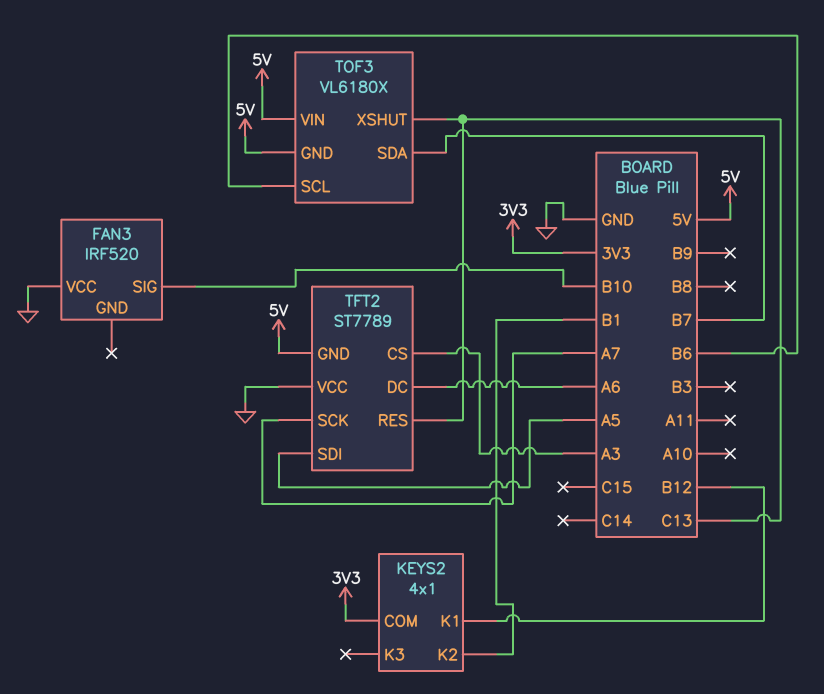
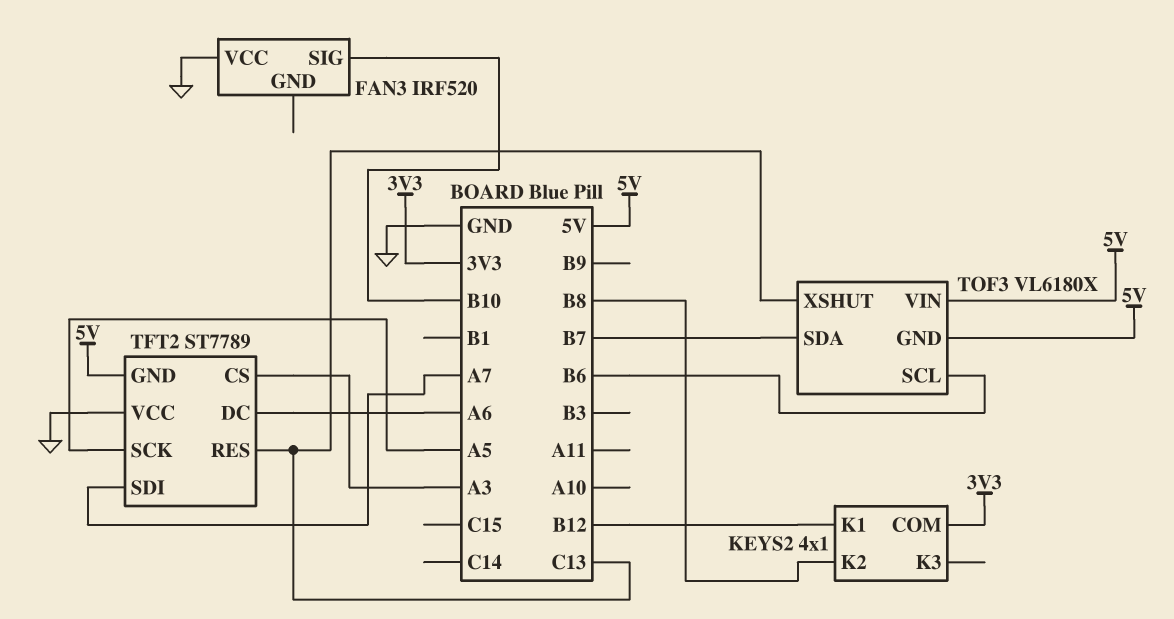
KEYS2 pin K2: B1 -> B8
TFT2 pin SCK: A7 -> A5
TFT2 pin SDI: A5 -> A7

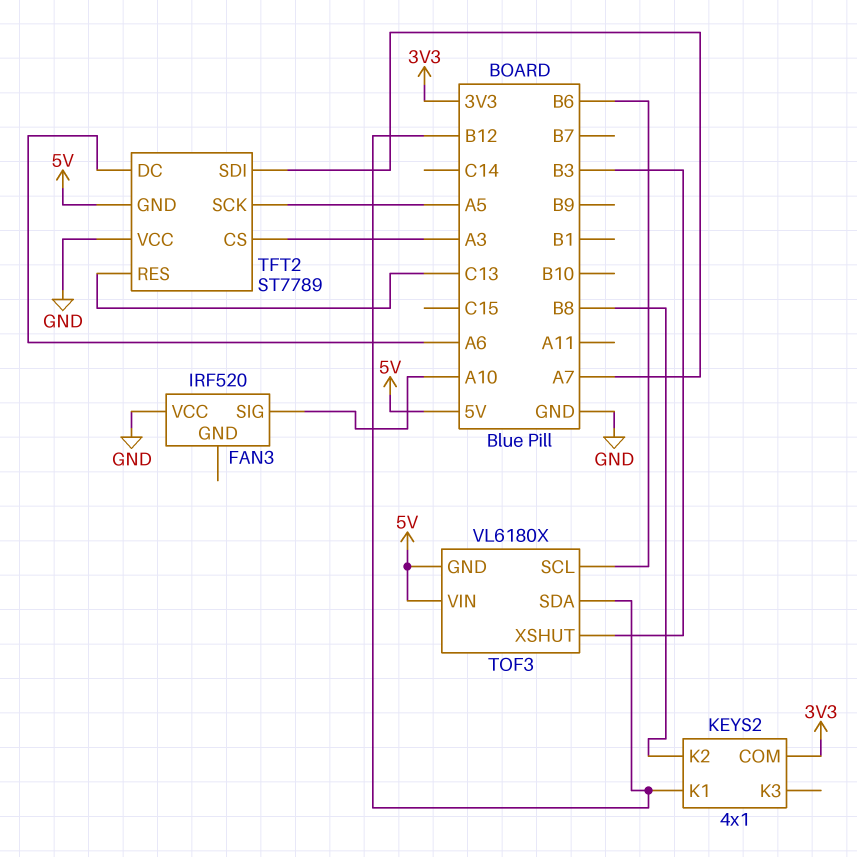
FAN3 pin SIG: B10 -> A10
TOF3 pin SDA: B7 -> B12
TOF3 pin XSHUT: C13 -> B3

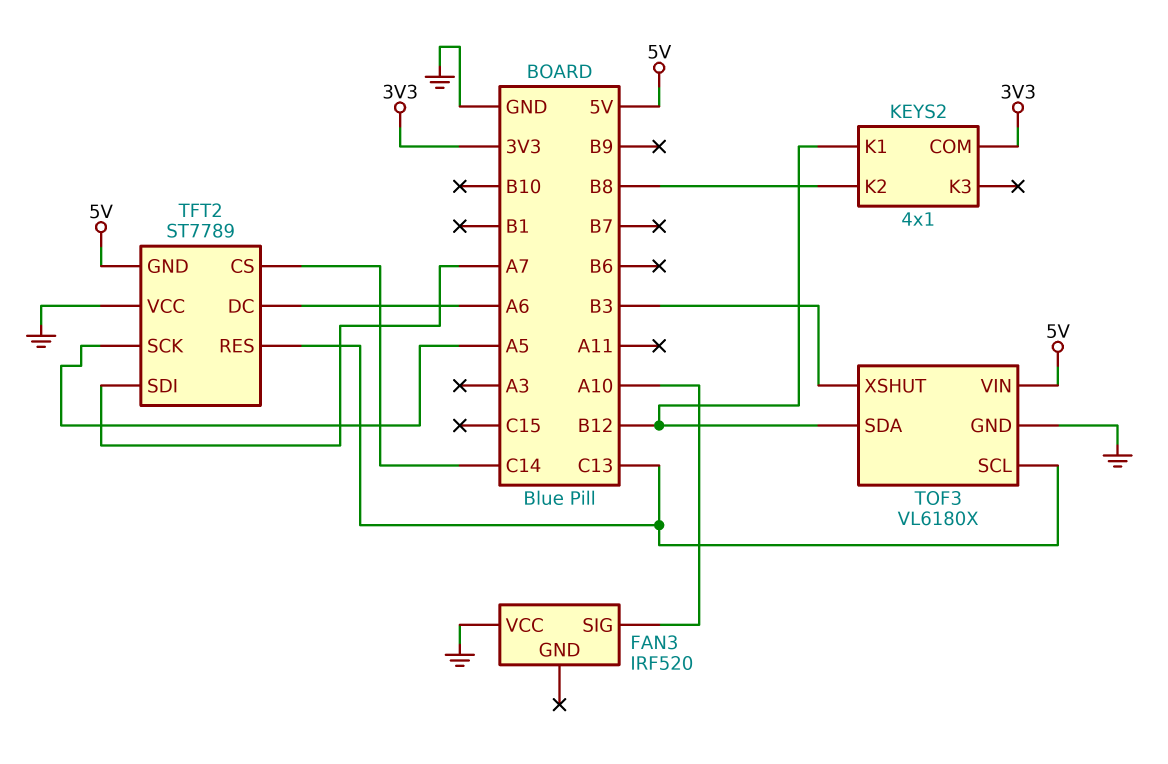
TFT2 pin CS: A3 -> C14
TOF3 pin GND: 5V -> GND
TOF3 pin SCL: B6 -> C13

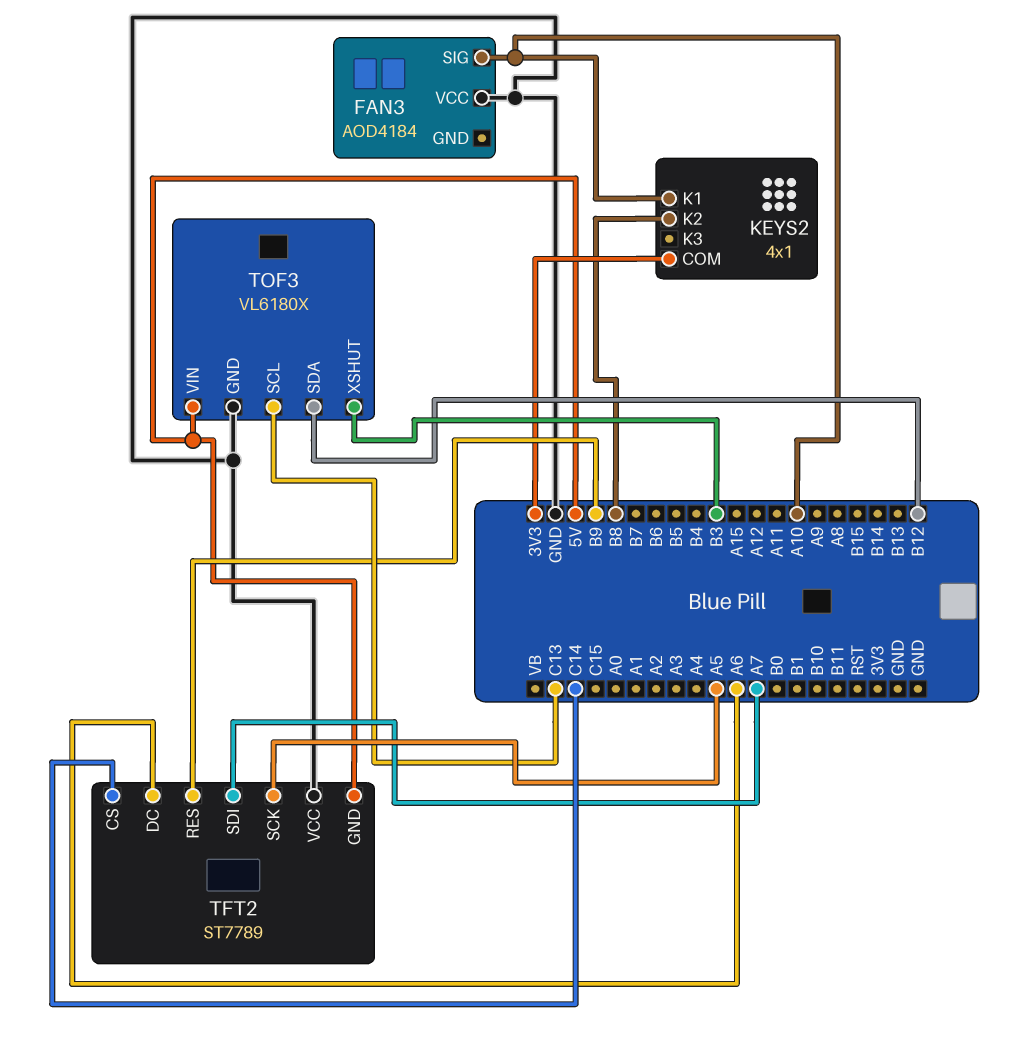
FAN3: IRF520 -> AOD4184
KEYS2 pin K1: B12 -> A10
TFT2 pin RES: C13 -> B9

